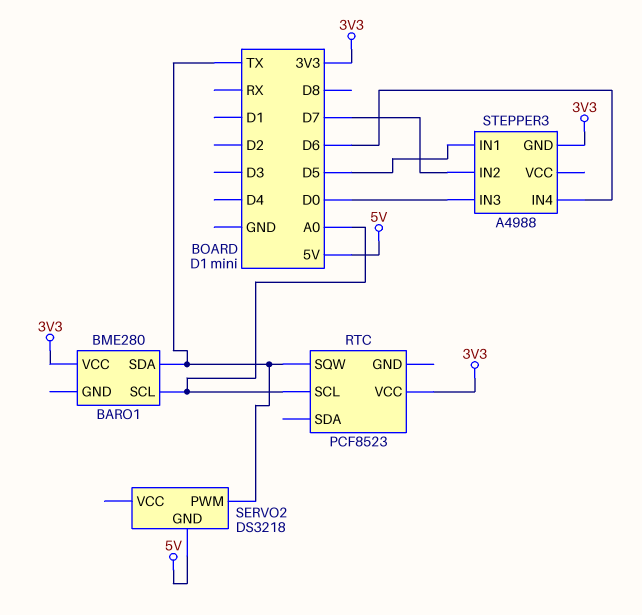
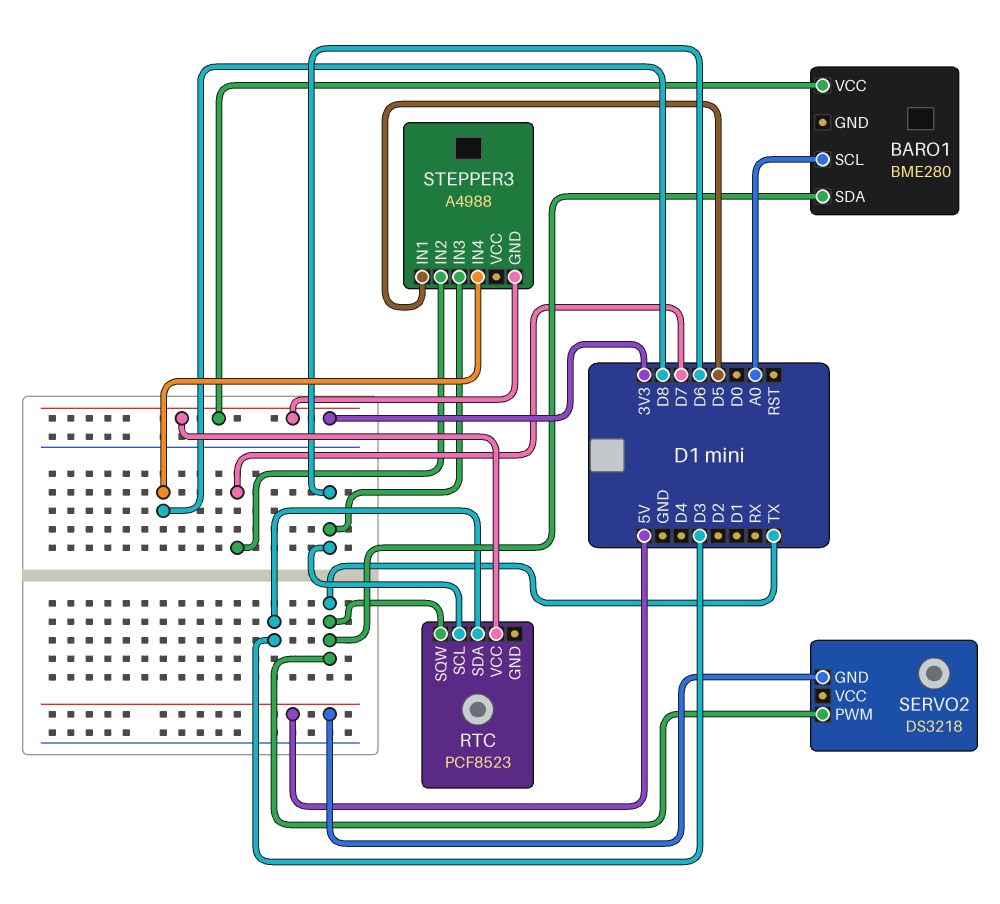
RTC pin SCL: A0 -> D6
RTC pin SDA: none -> D3
STEPPER3 pin IN3: D0 -> D6
STEPPER3 pin IN4: D6 -> D8

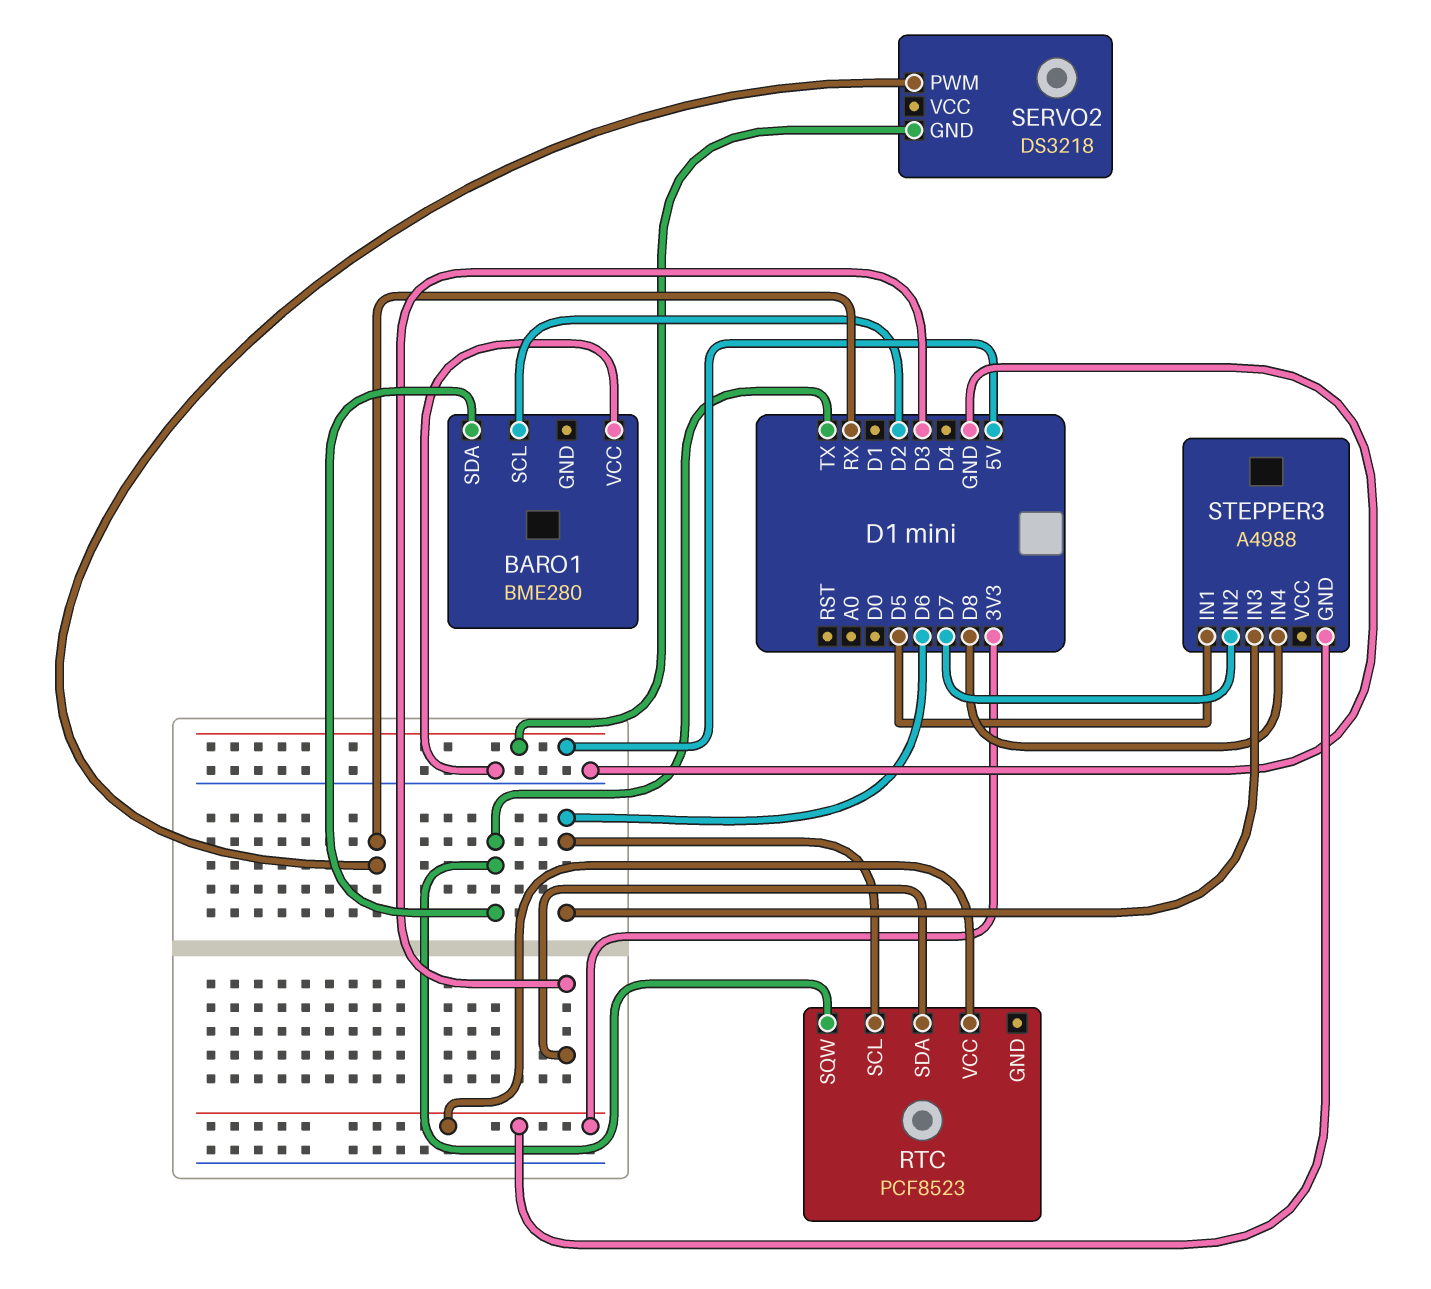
BARO1 pin SCL: A0 -> D2
BARO1 pin VCC: 3V3 -> GND
SERVO2 pin PWM: TX -> RX

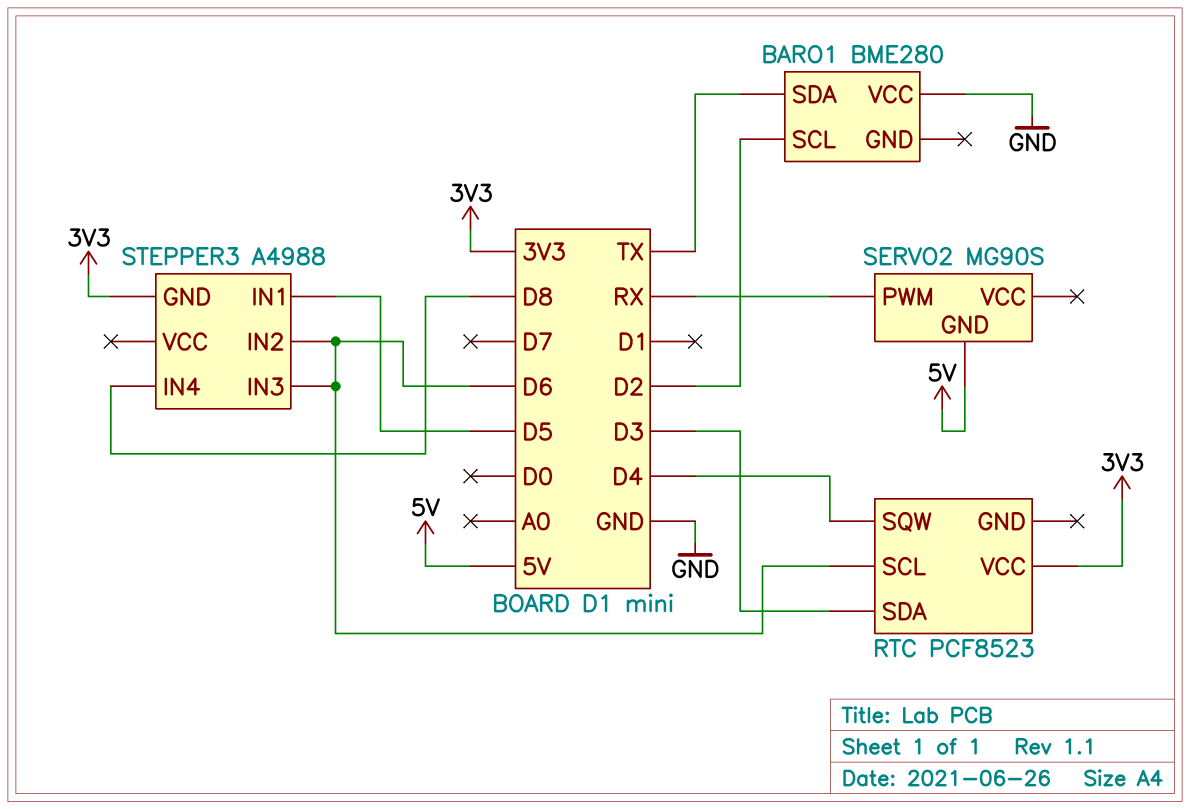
RTC pin SQW: TX -> D4
SERVO2: DS3218 -> MG90S
STEPPER3 pin IN2: D7 -> D6

